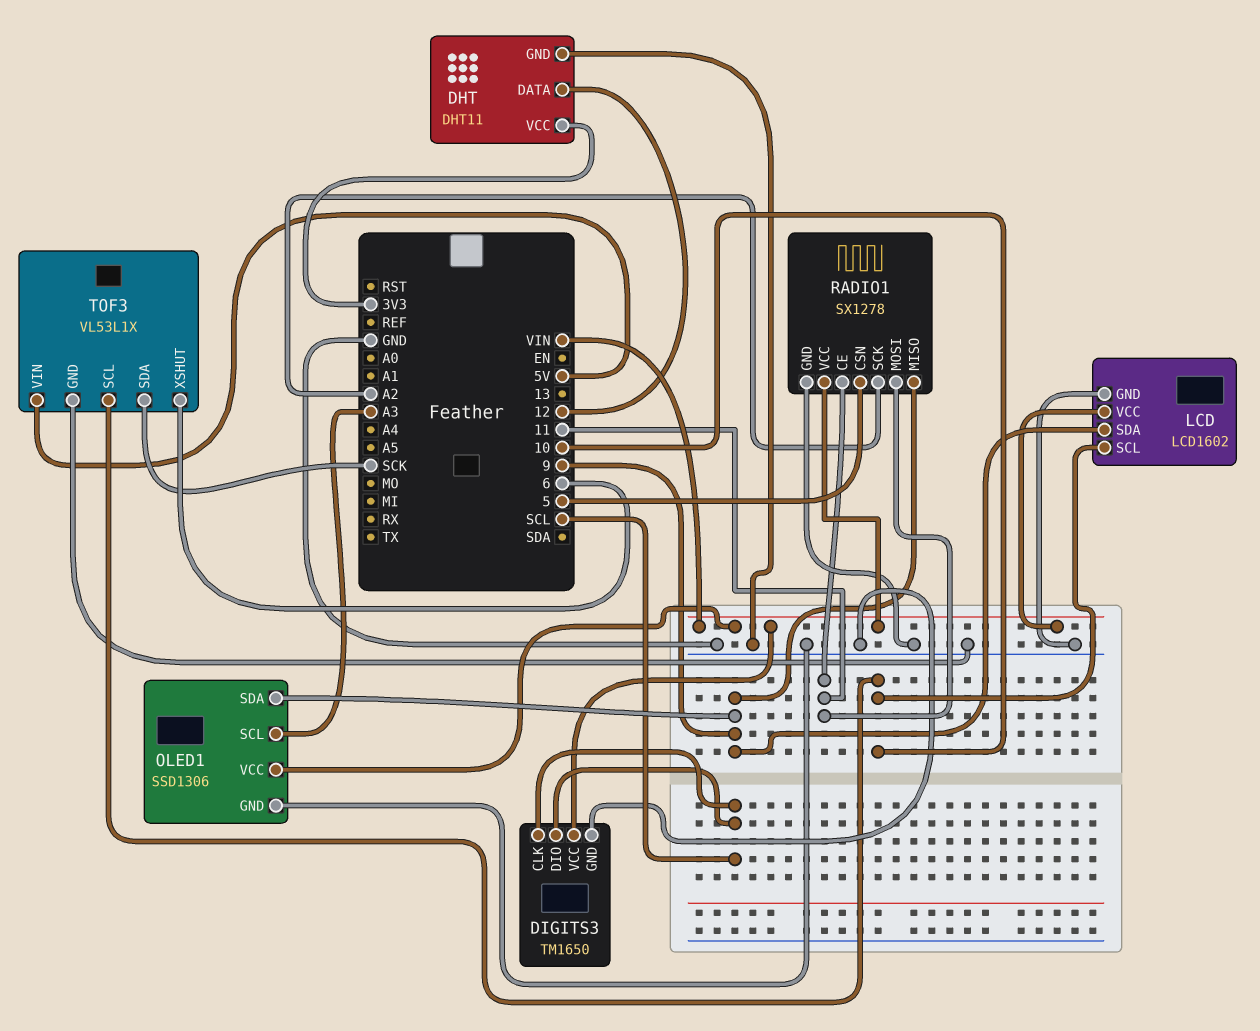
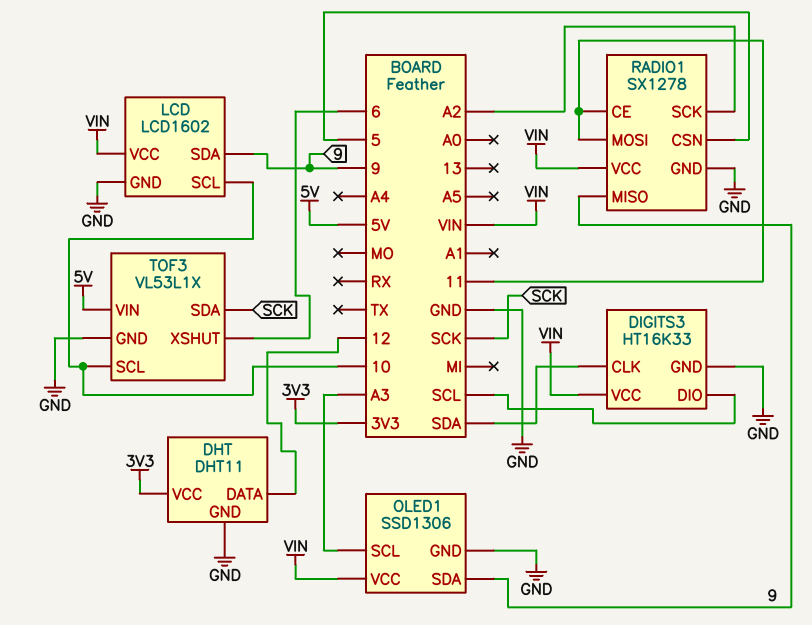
DIGITS3: TM1650 -> HT16K33
DIGITS3 pin CLK: SCL -> SDA

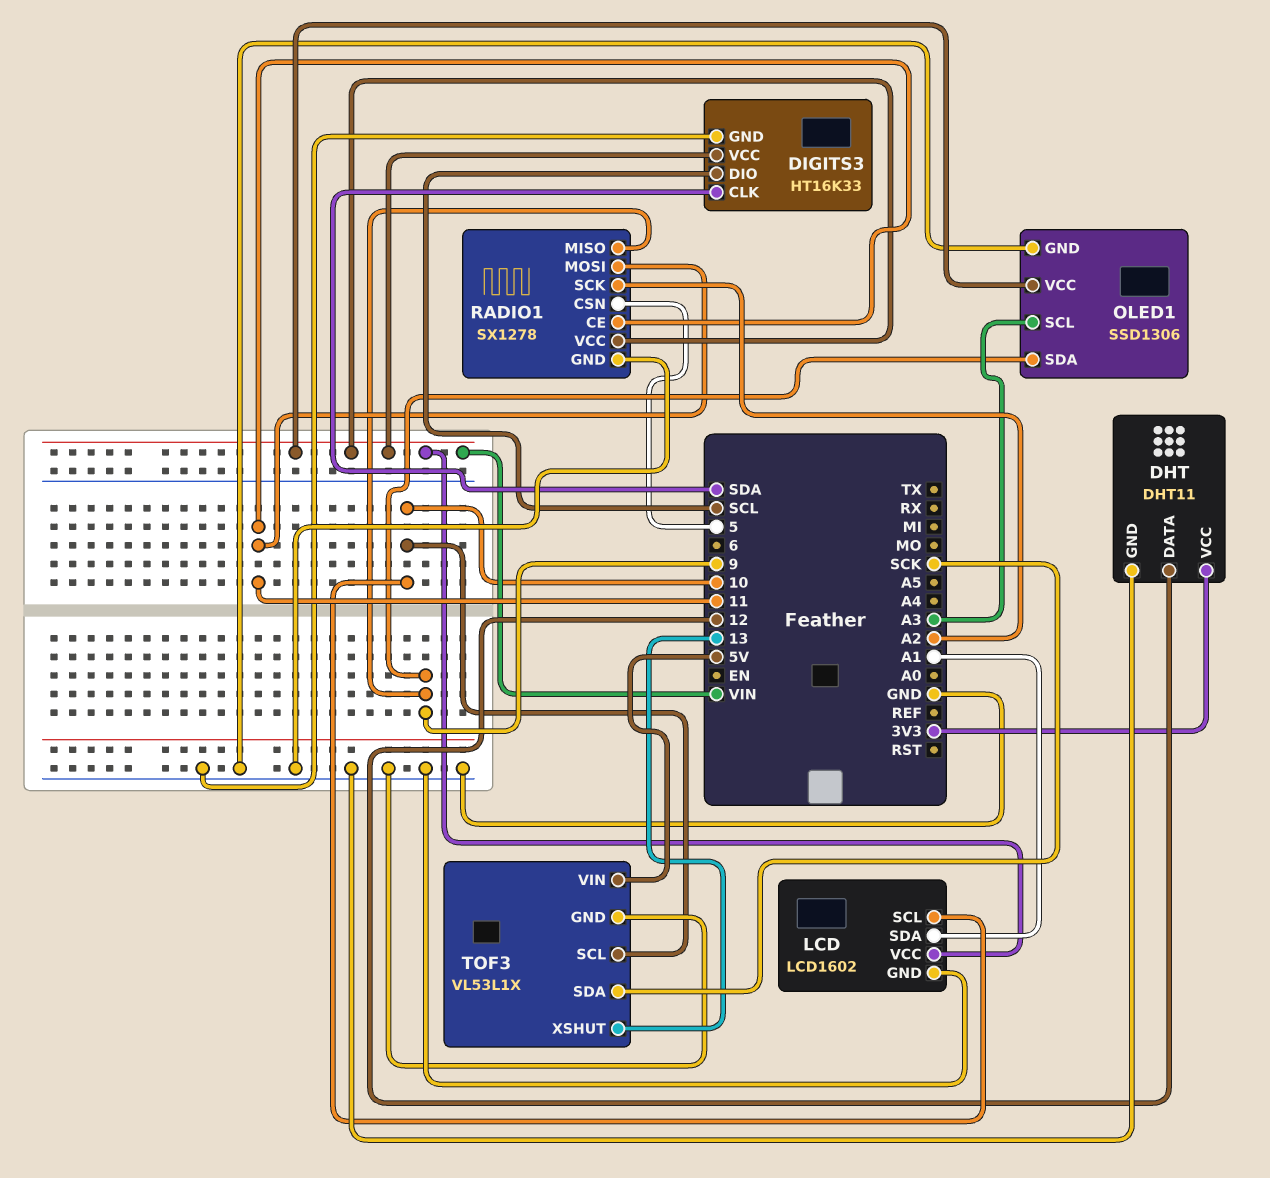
LCD pin SDA: 9 -> A1
TOF3 pin XSHUT: 6 -> 13

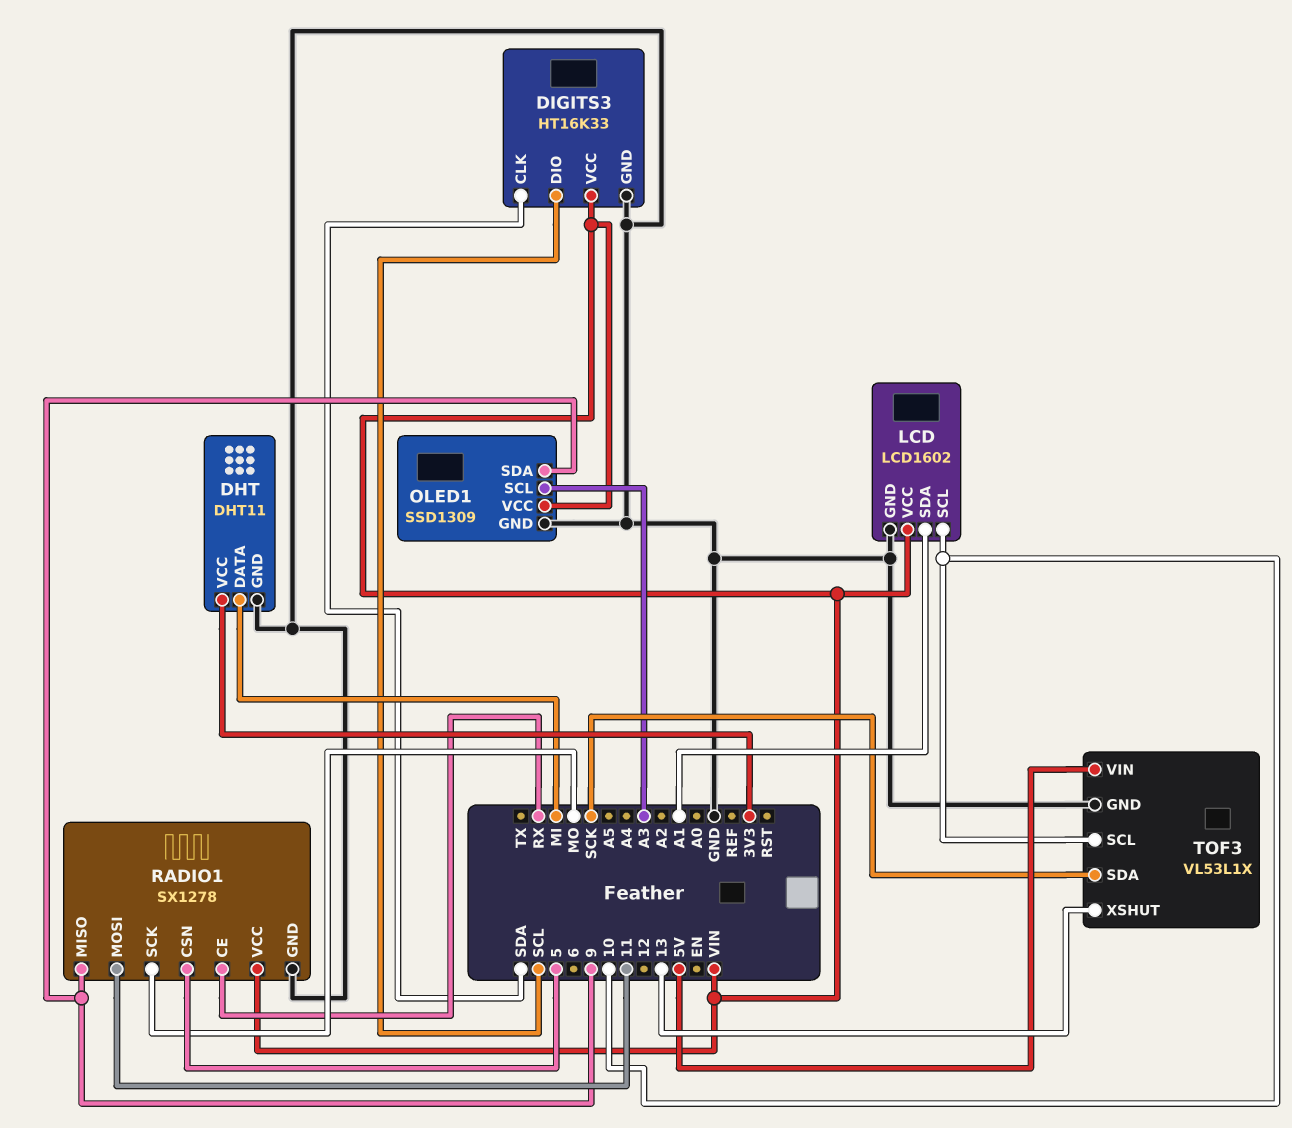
DHT pin DATA: 12 -> MI
OLED1: SSD1306 -> SSD1309
RADIO1 pin CE: 11 -> RX
RADIO1 pin SCK: A2 -> MO

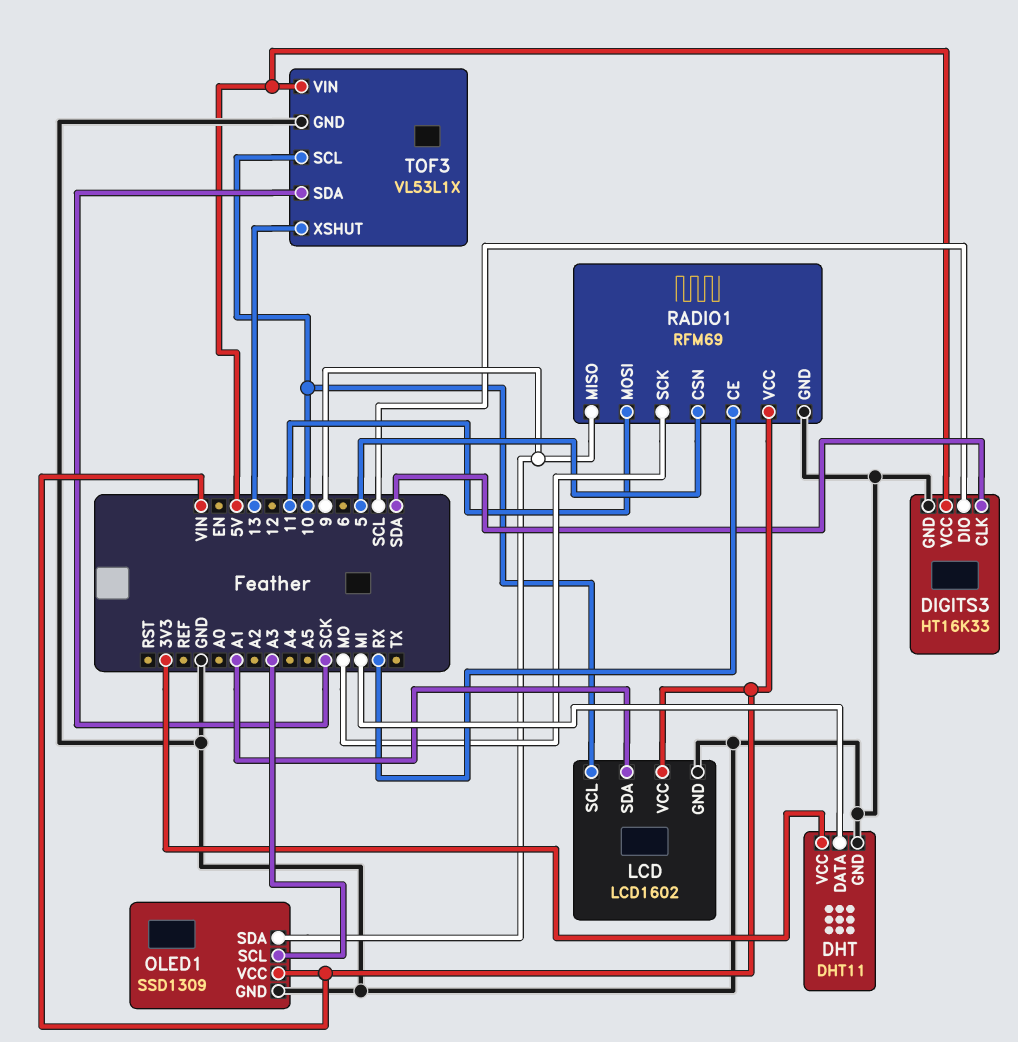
DIGITS3 pin VCC: VIN -> 5V
RADIO1: SX1278 -> RFM69

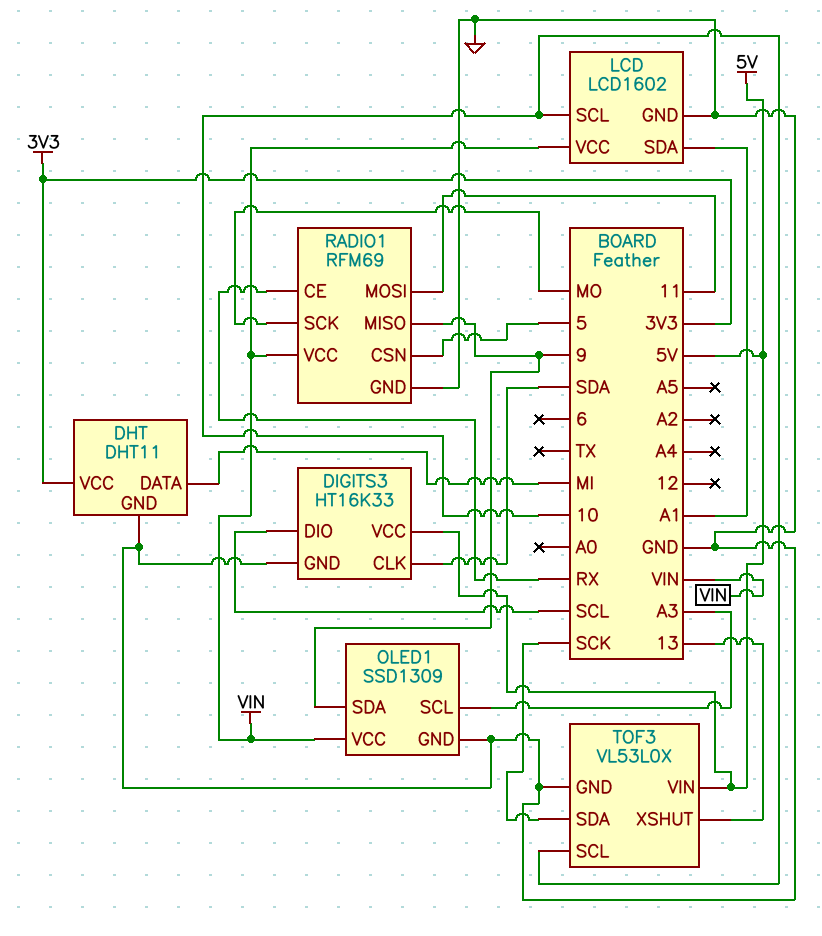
TOF3: VL53L1X -> VL53L0X

